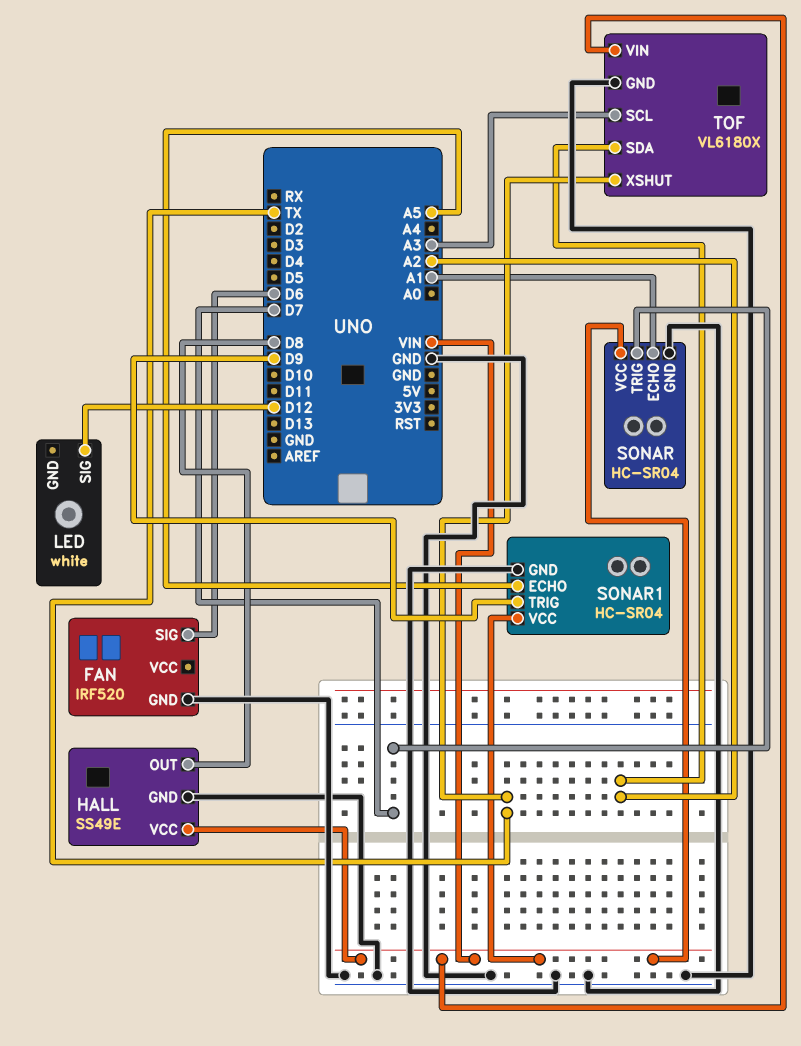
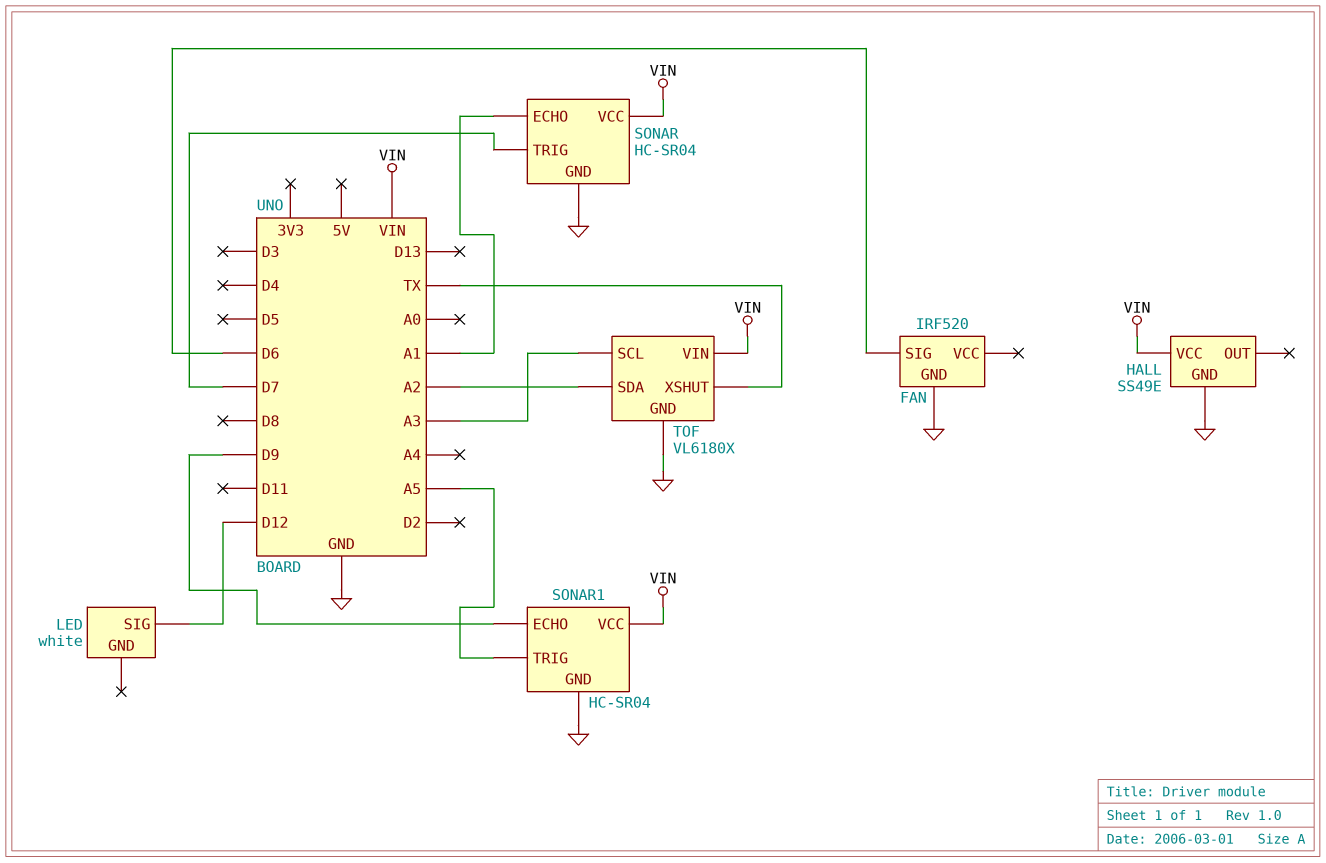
HALL pin OUT: D8 -> none
SONAR1 pin ECHO: A5 -> D9
SONAR1 pin TRIG: D9 -> A5

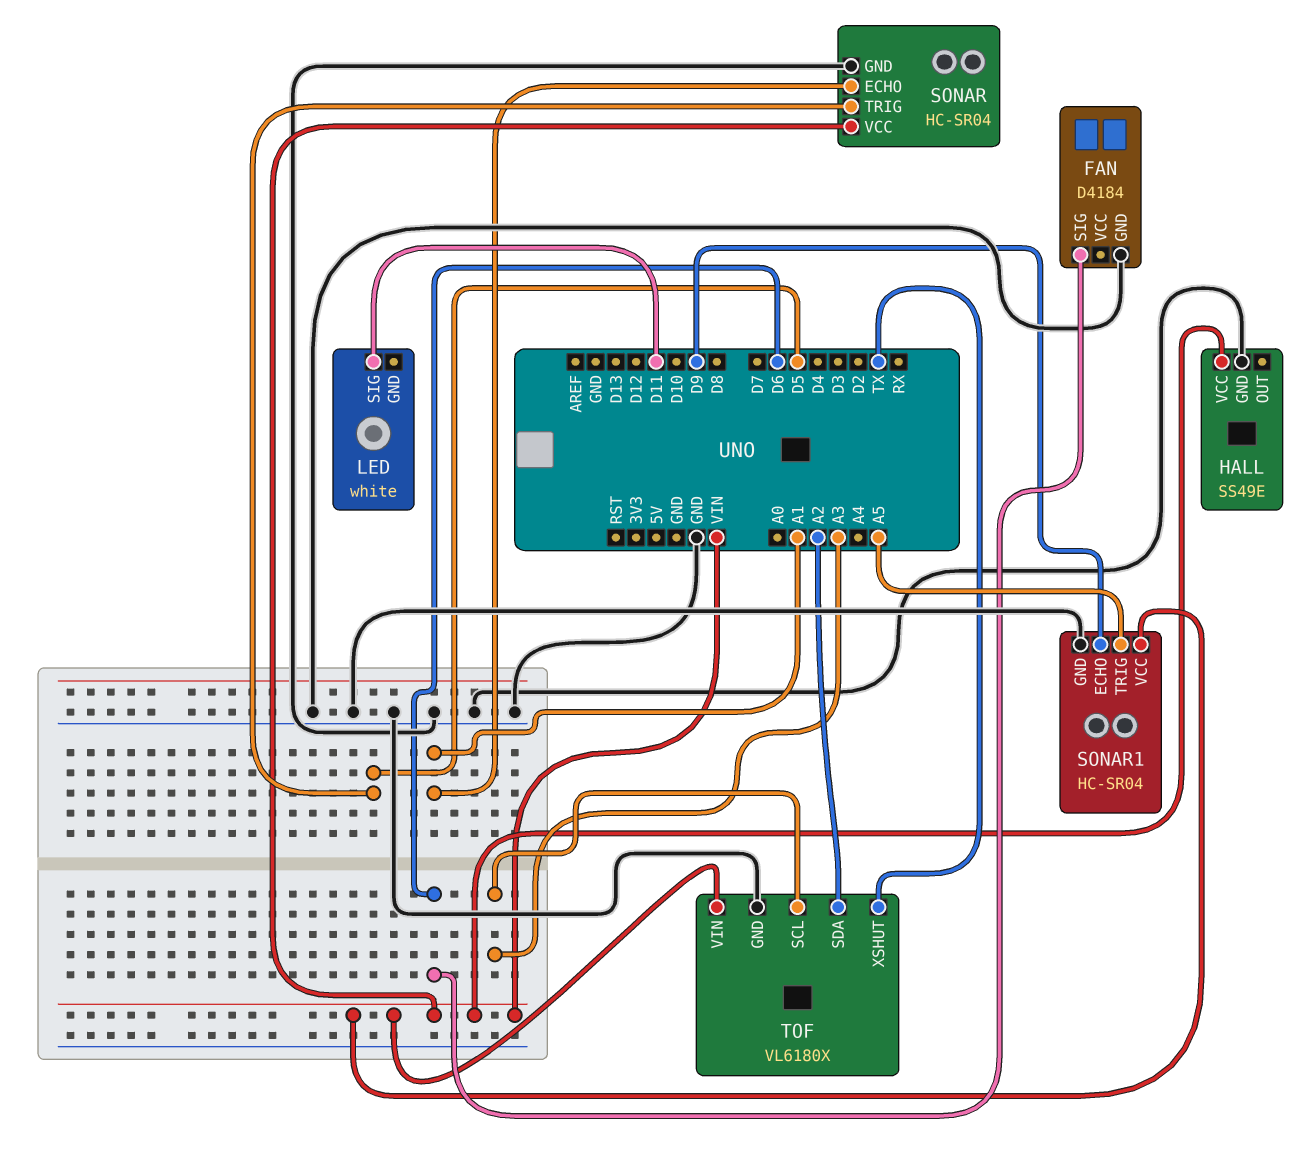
FAN: IRF520 -> D4184
LED pin SIG: D12 -> D11
SONAR pin TRIG: D7 -> D5

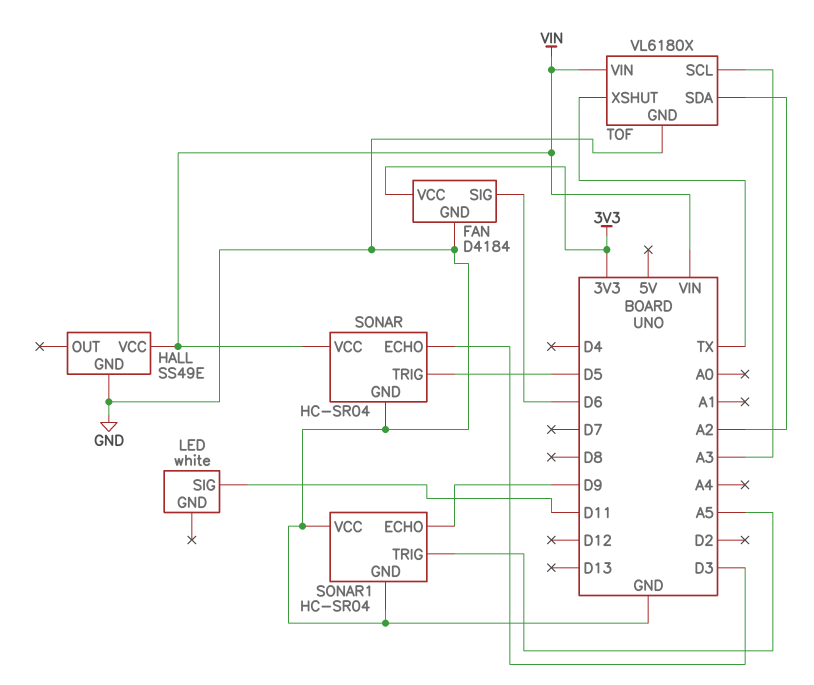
FAN pin VCC: none -> 3V3
SONAR pin ECHO: A1 -> D3
SONAR1 pin VCC: VIN -> GND

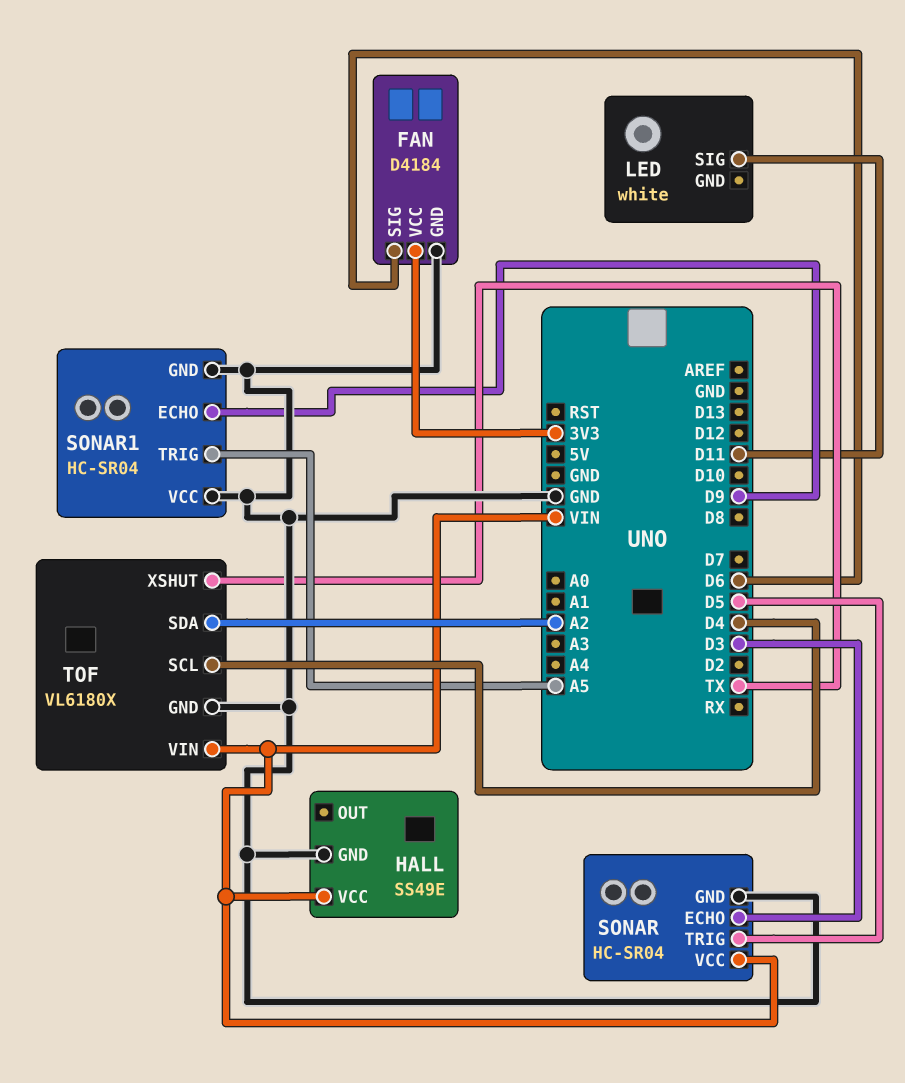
TOF pin SCL: A3 -> D4

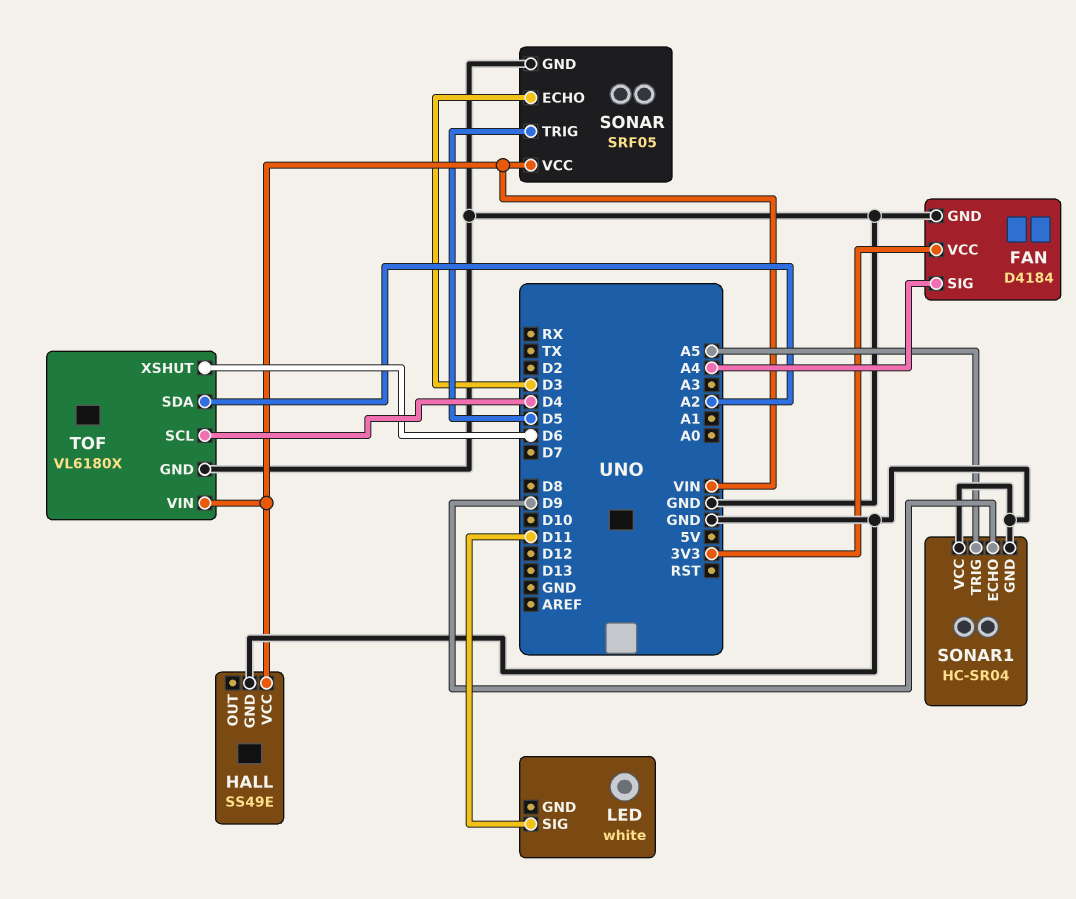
FAN pin SIG: D6 -> A4
SONAR: HC-SR04 -> SRF05
TOF pin XSHUT: TX -> D6

